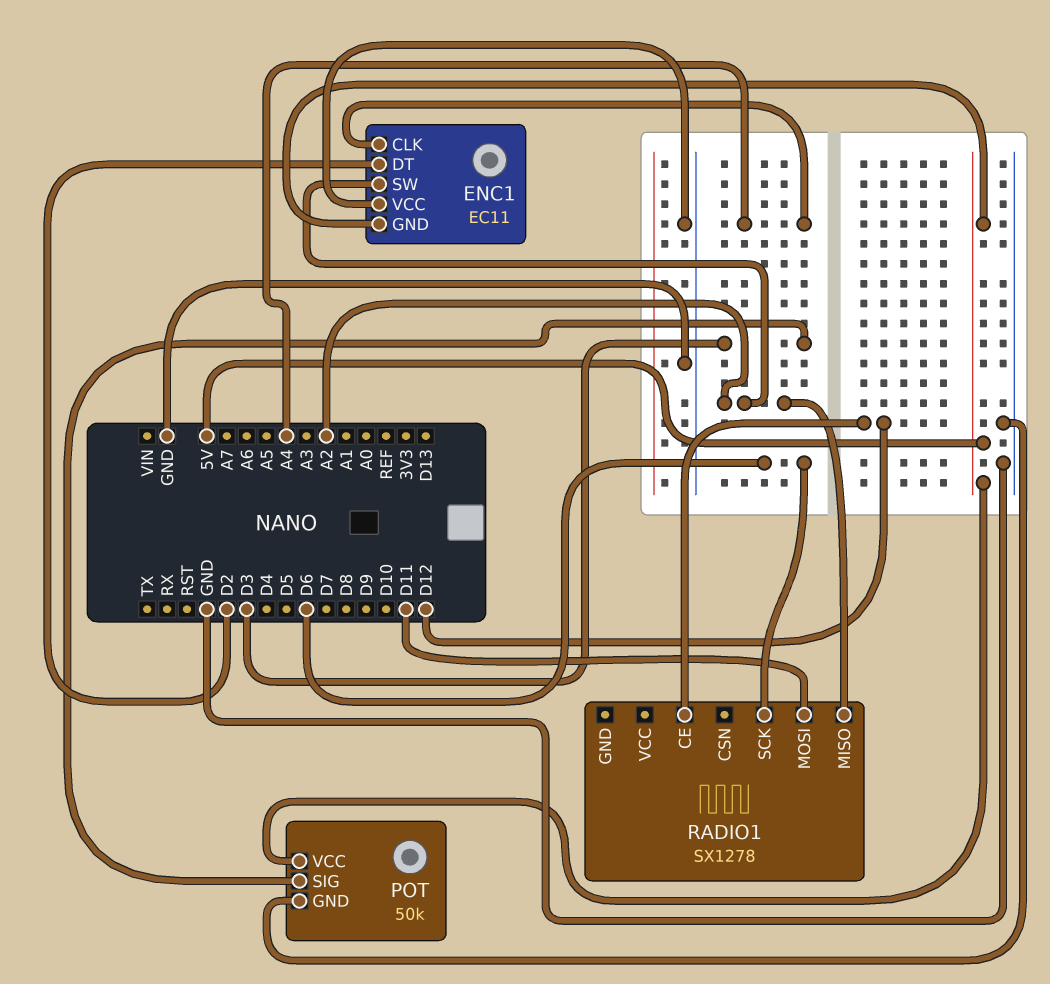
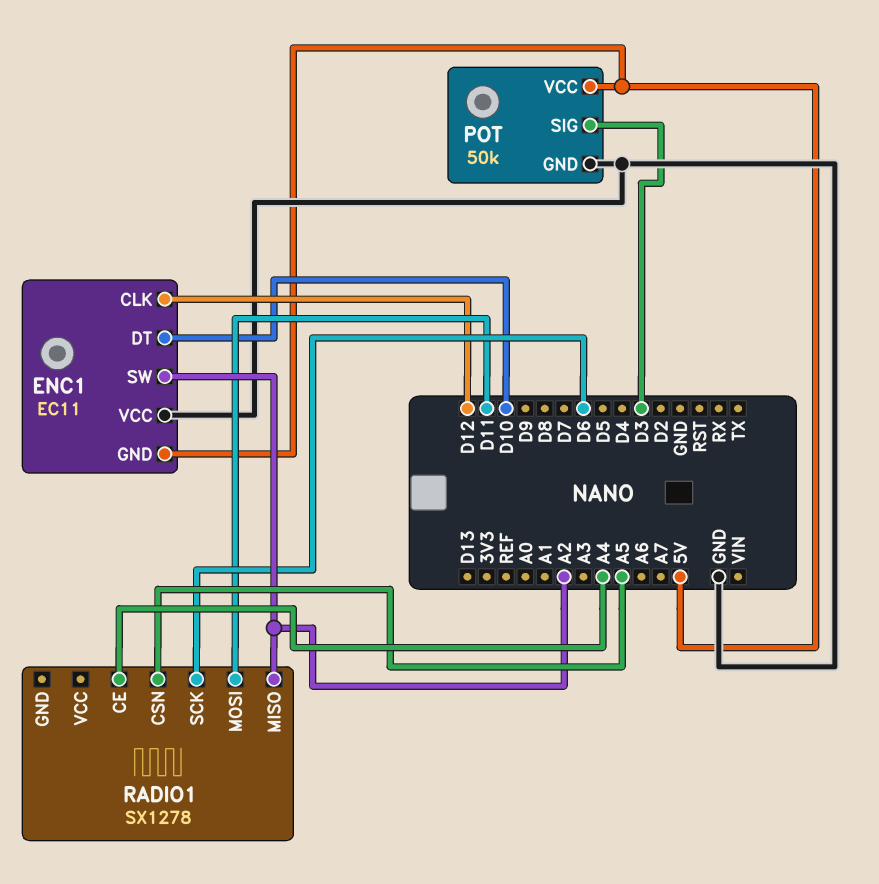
ENC1 pin CLK: A4 -> D12
ENC1 pin DT: D2 -> D10
RADIO1 pin CE: D12 -> A4
RADIO1 pin CSN: none -> A5

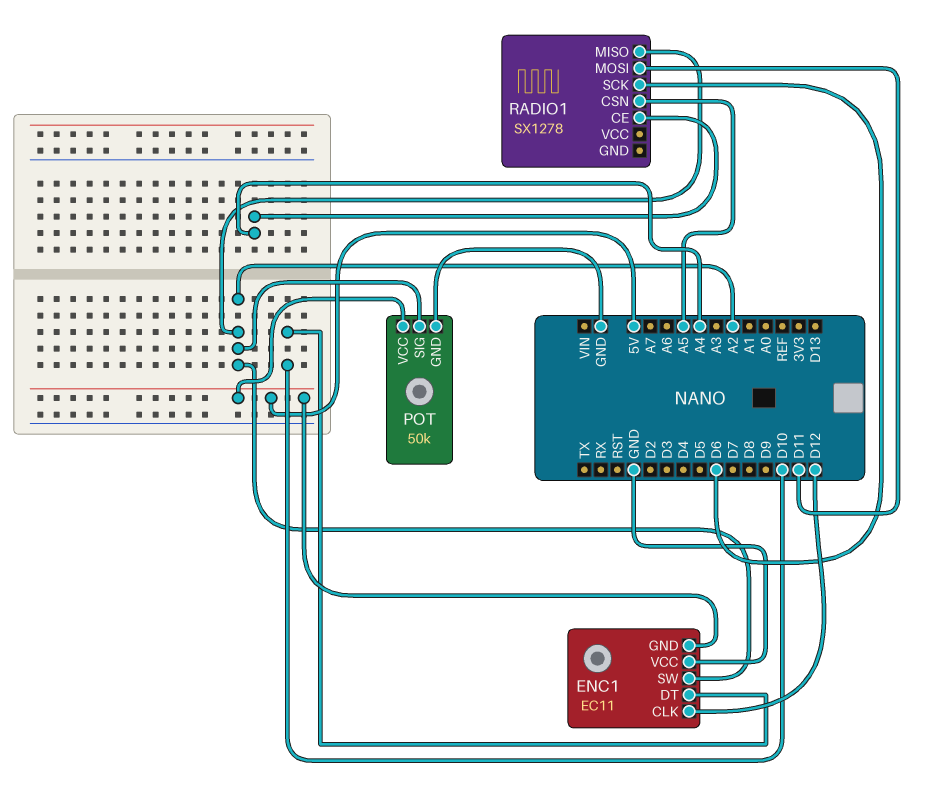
POT pin SIG: D3 -> A2

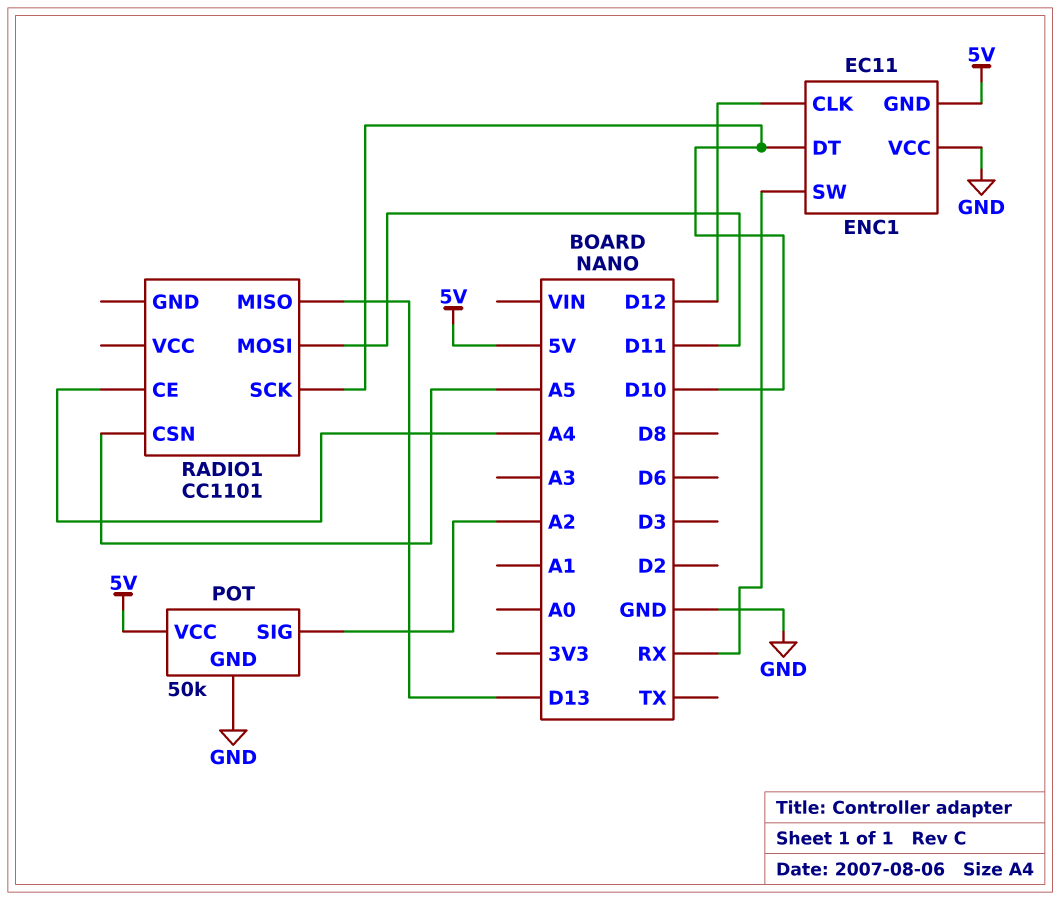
ENC1 pin SW: A2 -> RX
RADIO1: SX1278 -> CC1101
RADIO1 pin MISO: A2 -> D13
RADIO1 pin SCK: D6 -> D10

